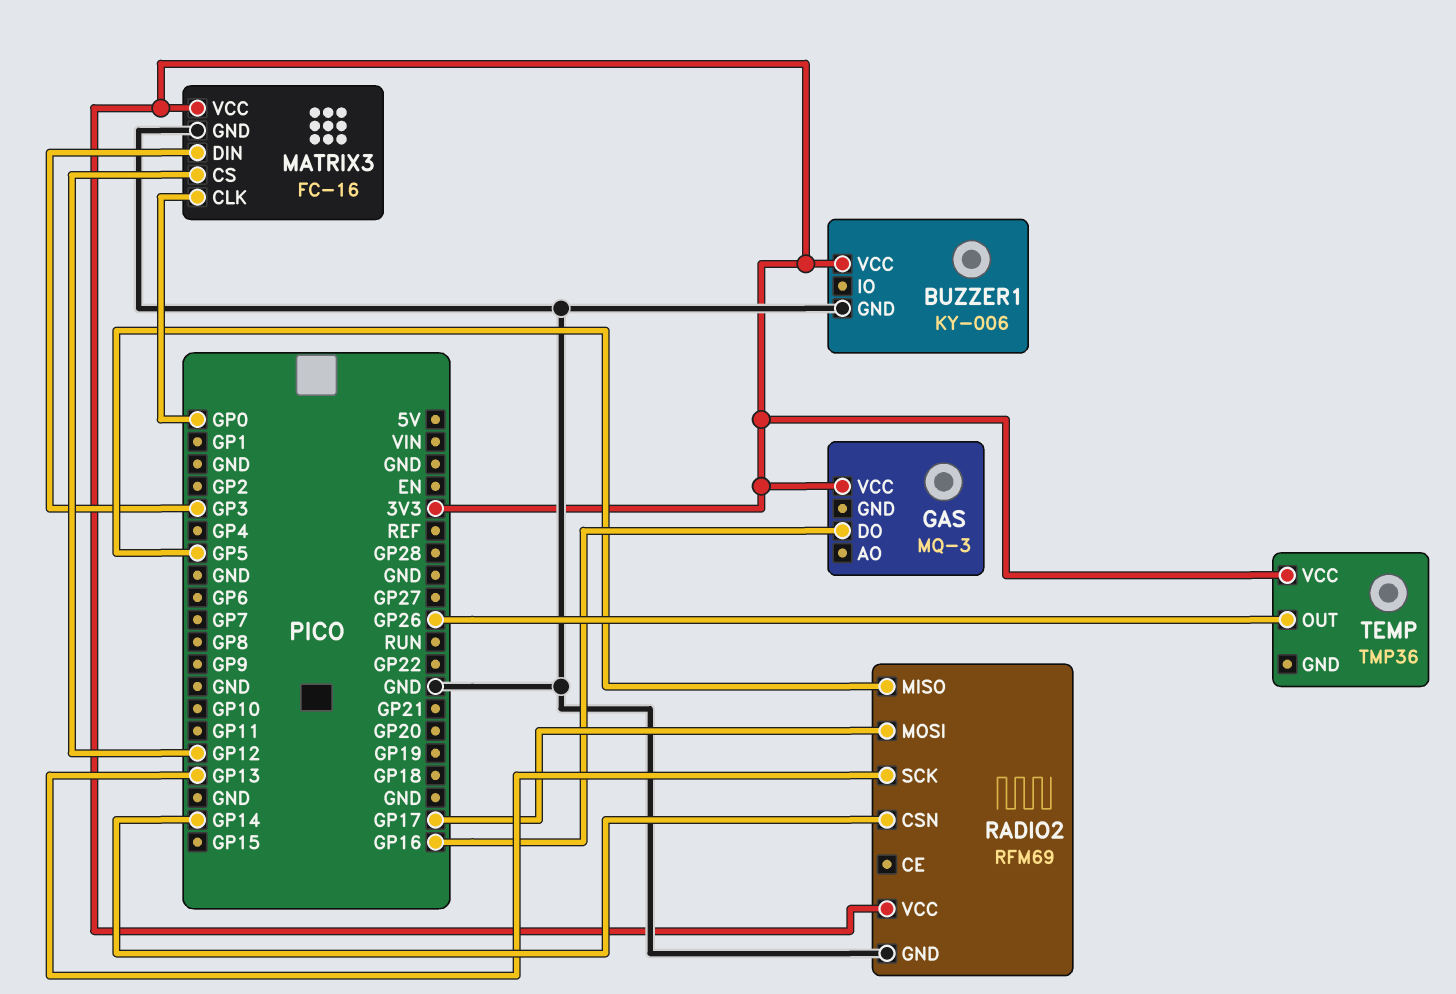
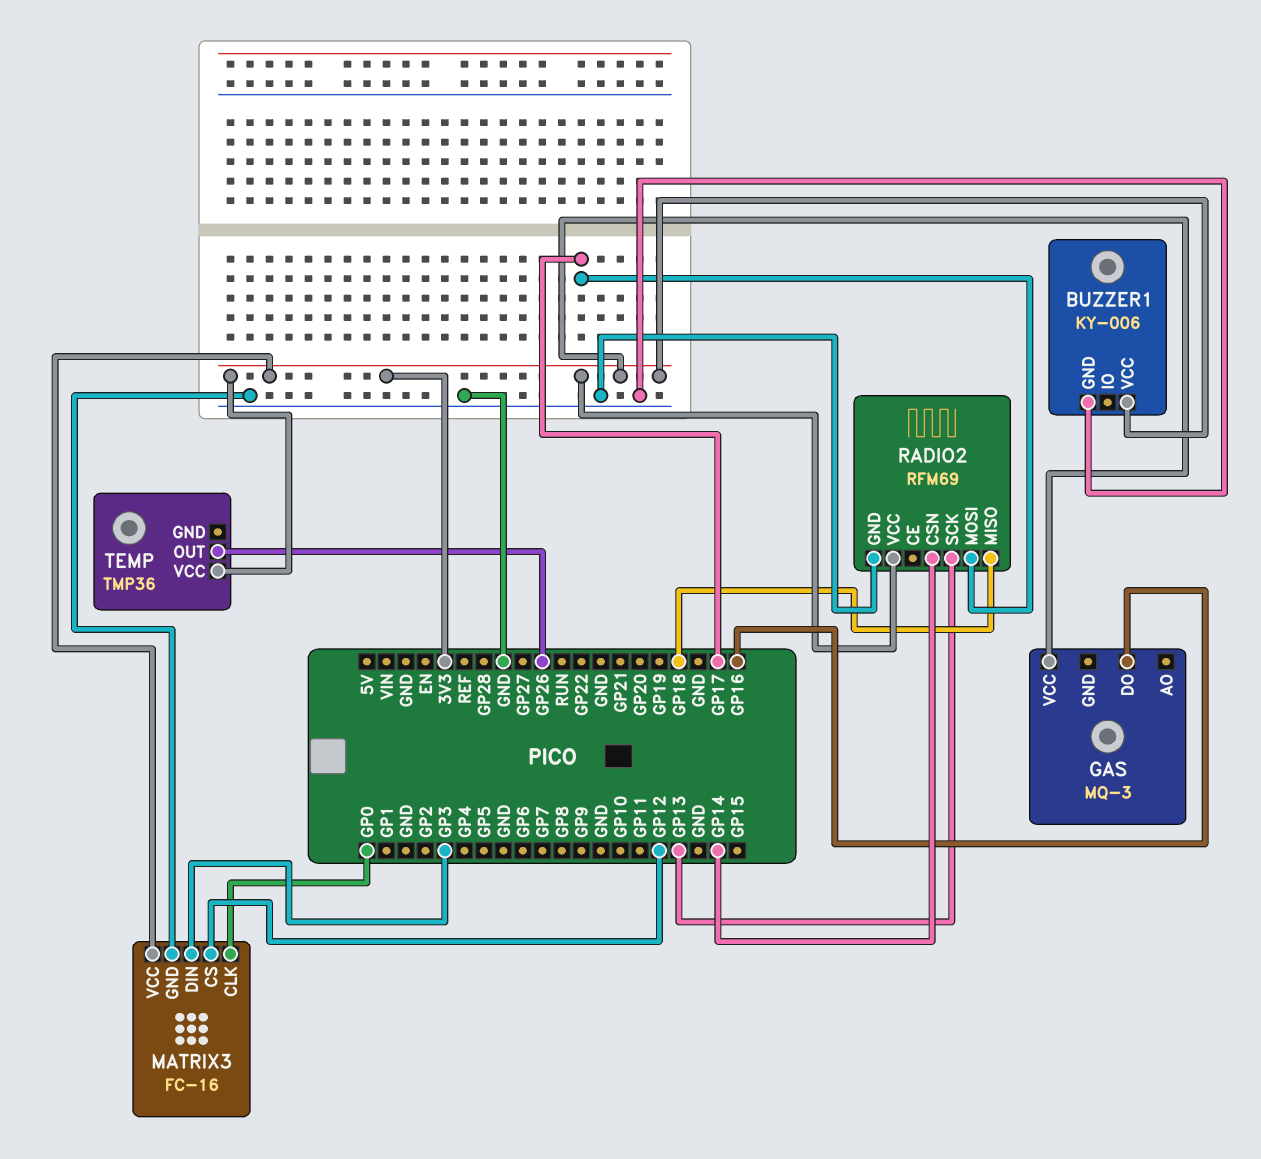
RADIO2 pin MISO: GP5 -> GP18

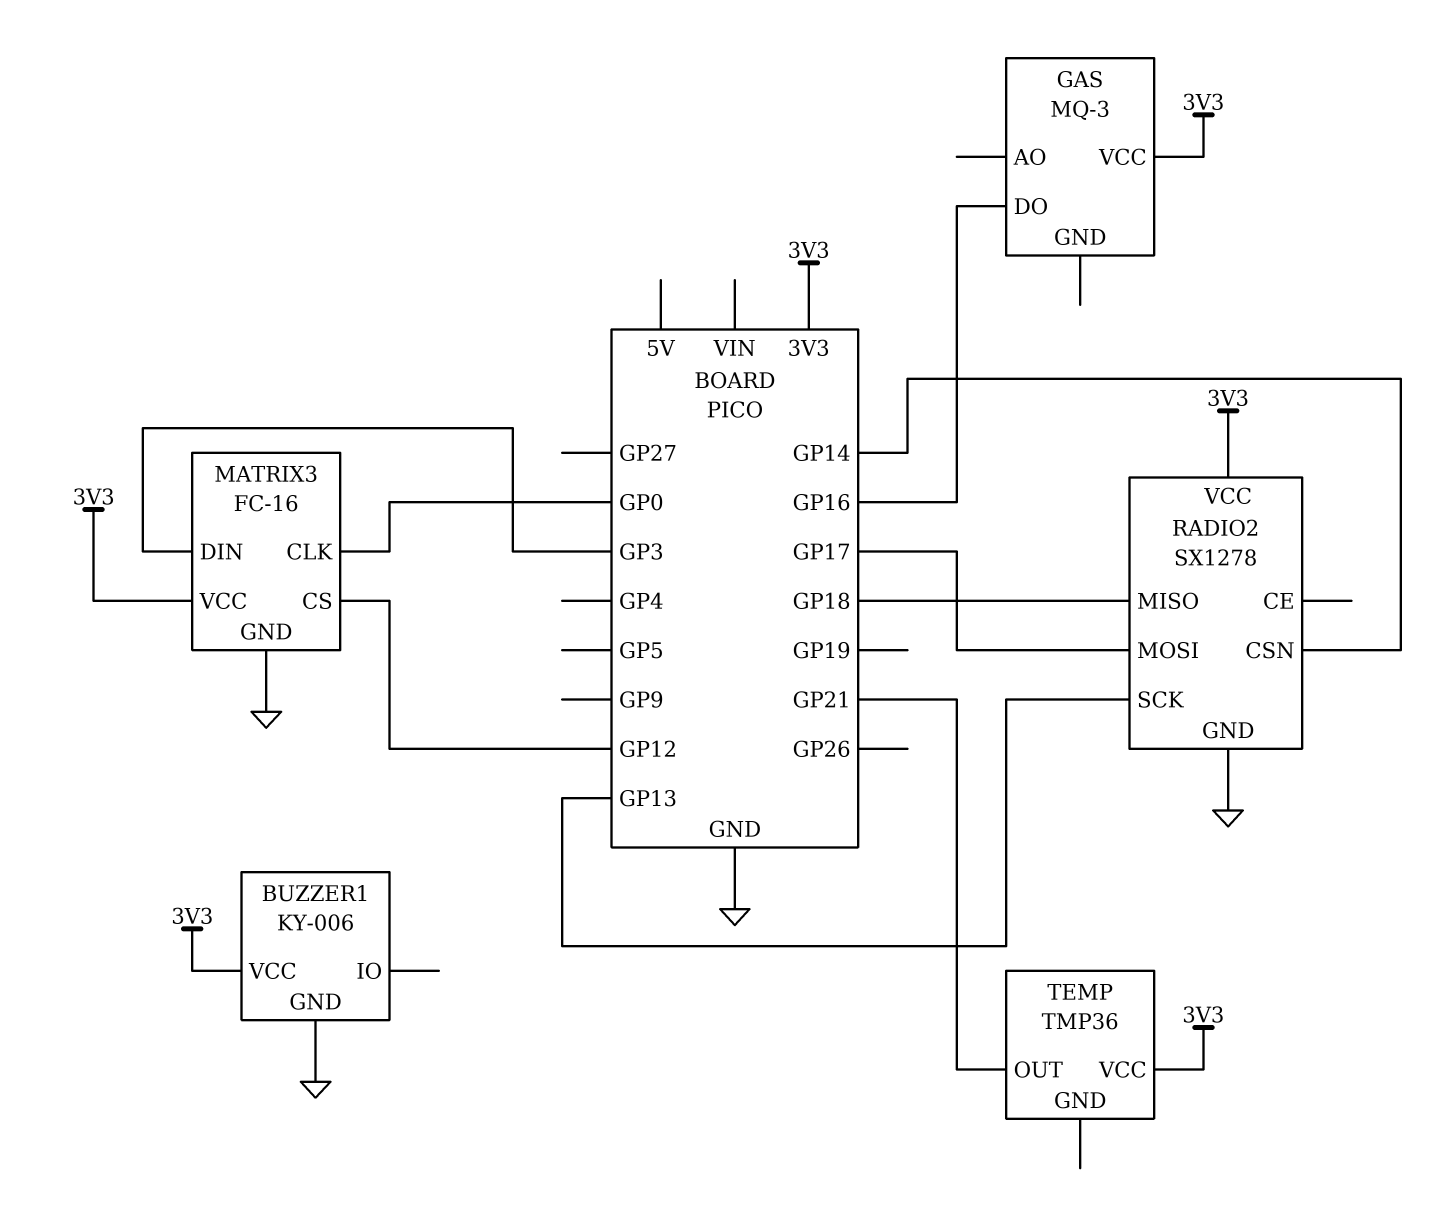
RADIO2: RFM69 -> SX1278
TEMP pin OUT: GP26 -> GP21

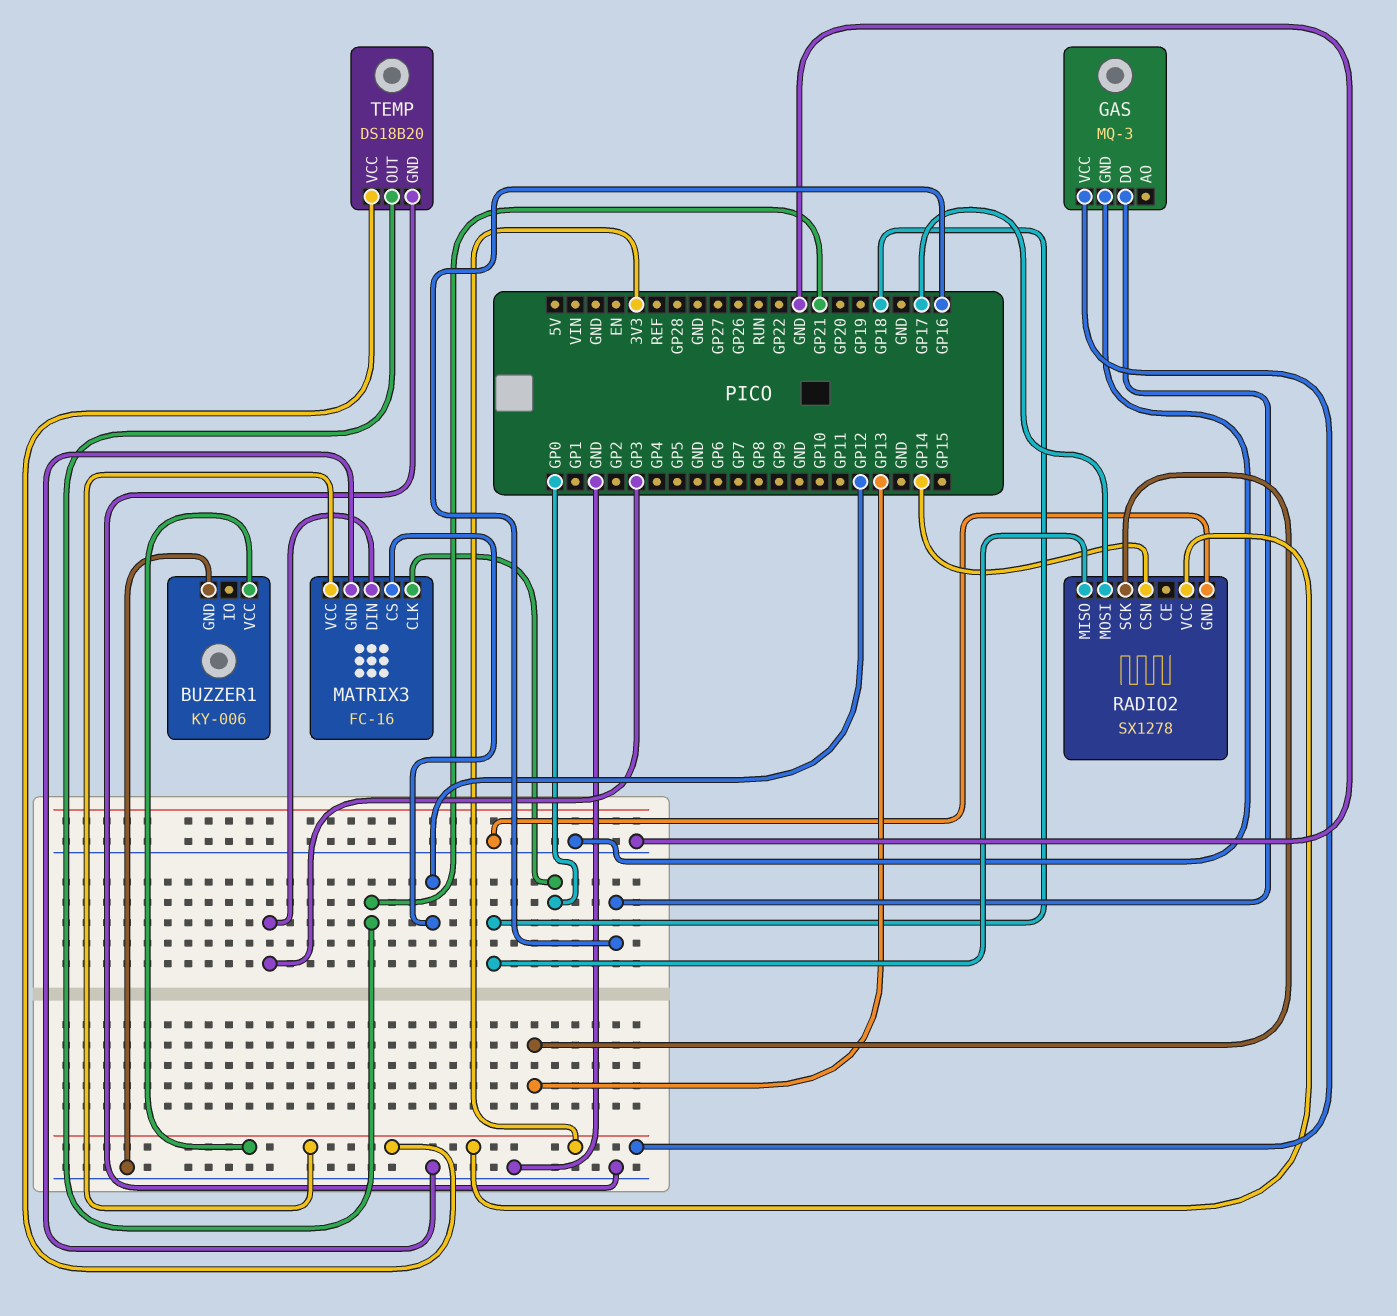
GAS pin GND: none -> GND
TEMP: TMP36 -> DS18B20
TEMP pin GND: none -> GND

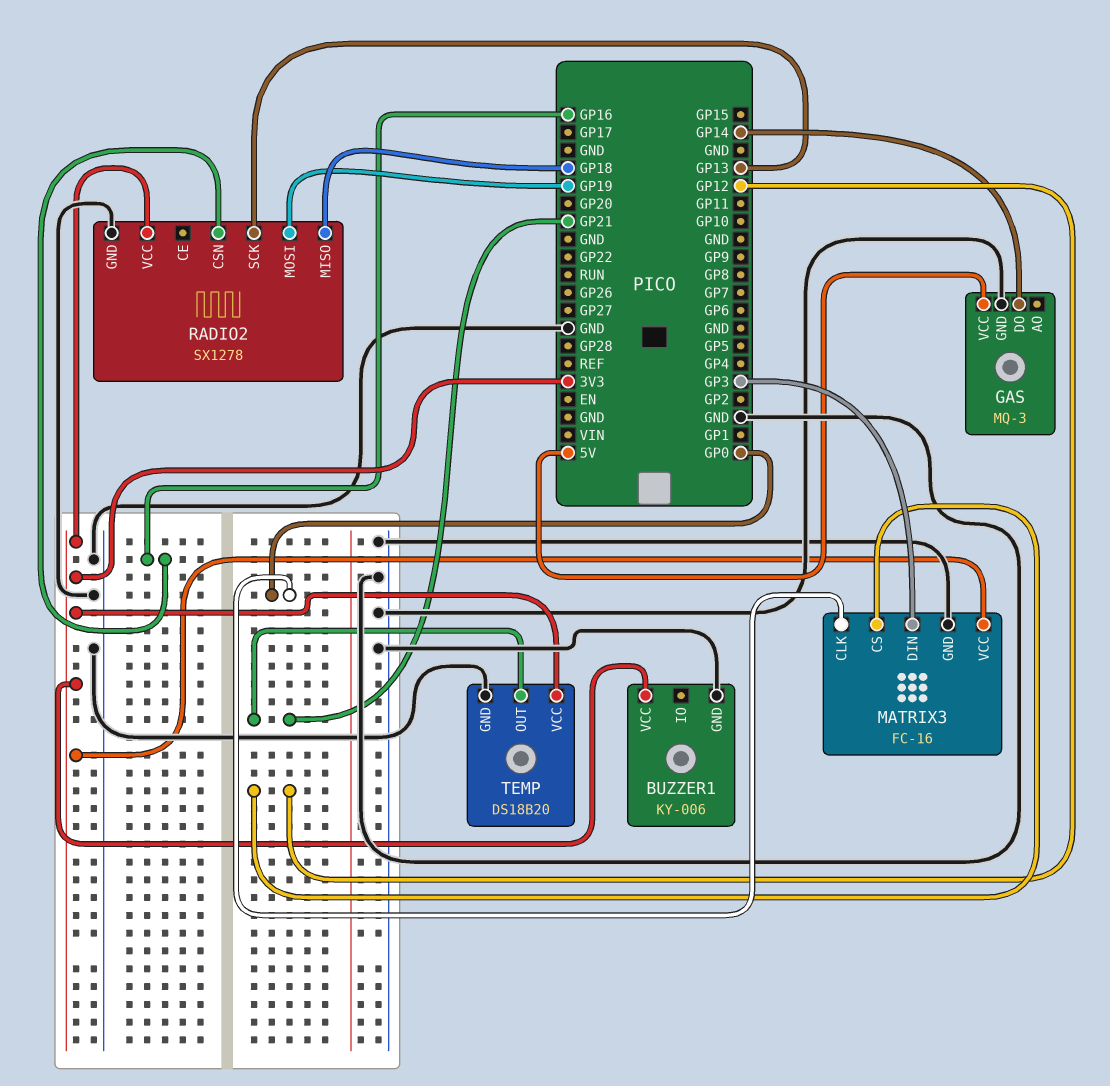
GAS pin DO: GP16 -> GP14
GAS pin VCC: 3V3 -> 5V
RADIO2 pin CSN: GP14 -> GP16
RADIO2 pin MOSI: GP17 -> GP19

